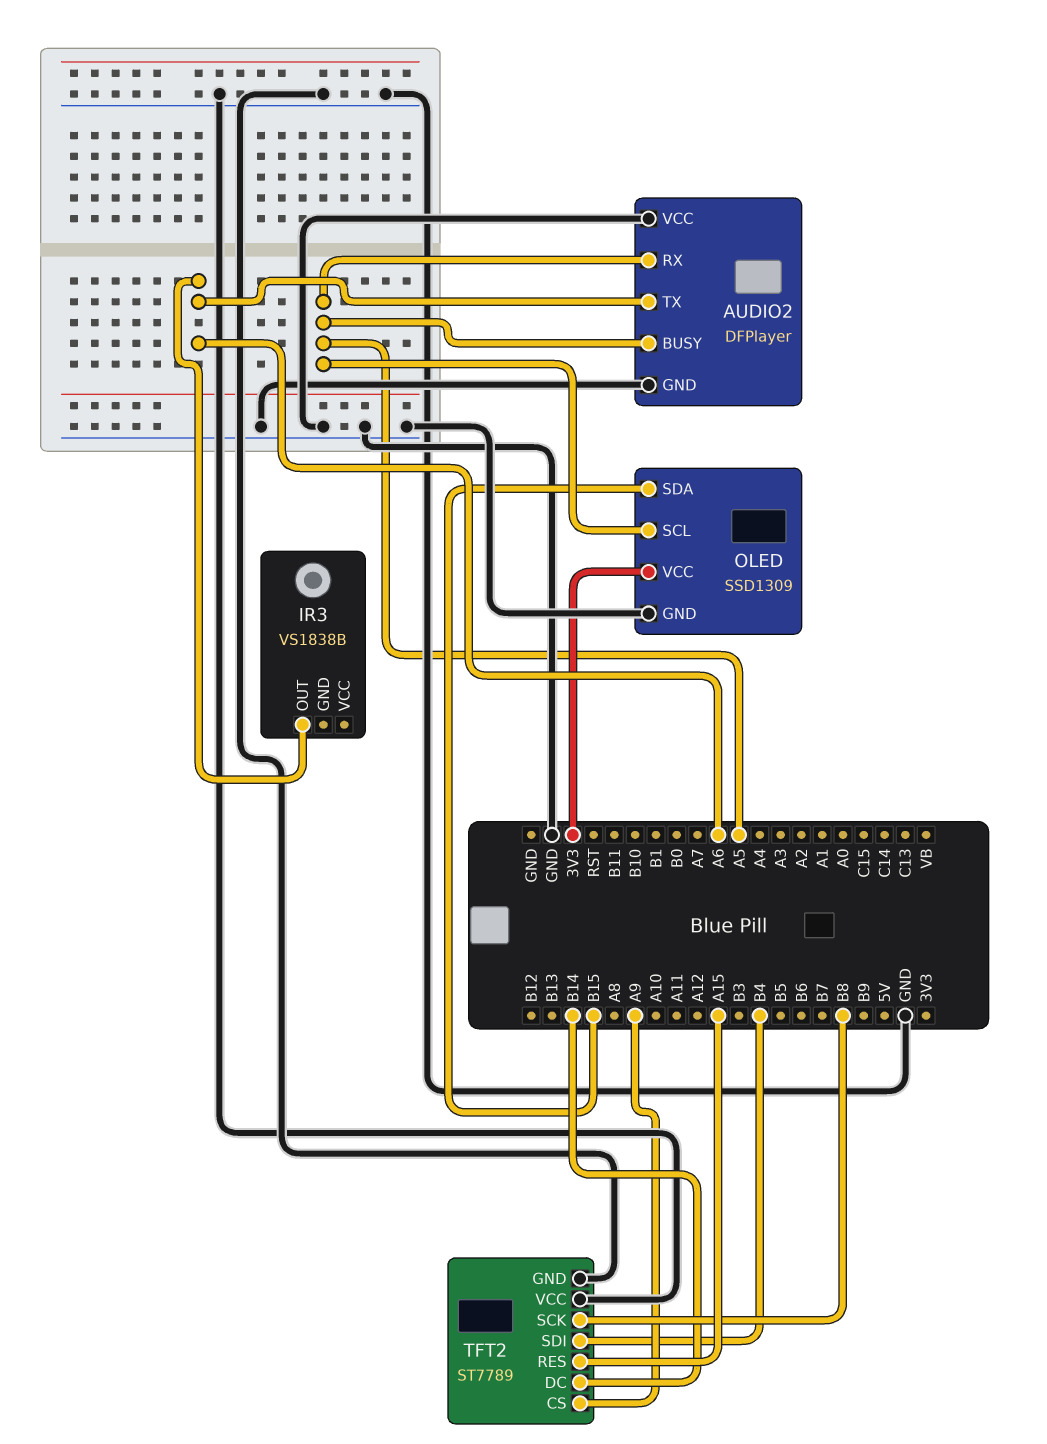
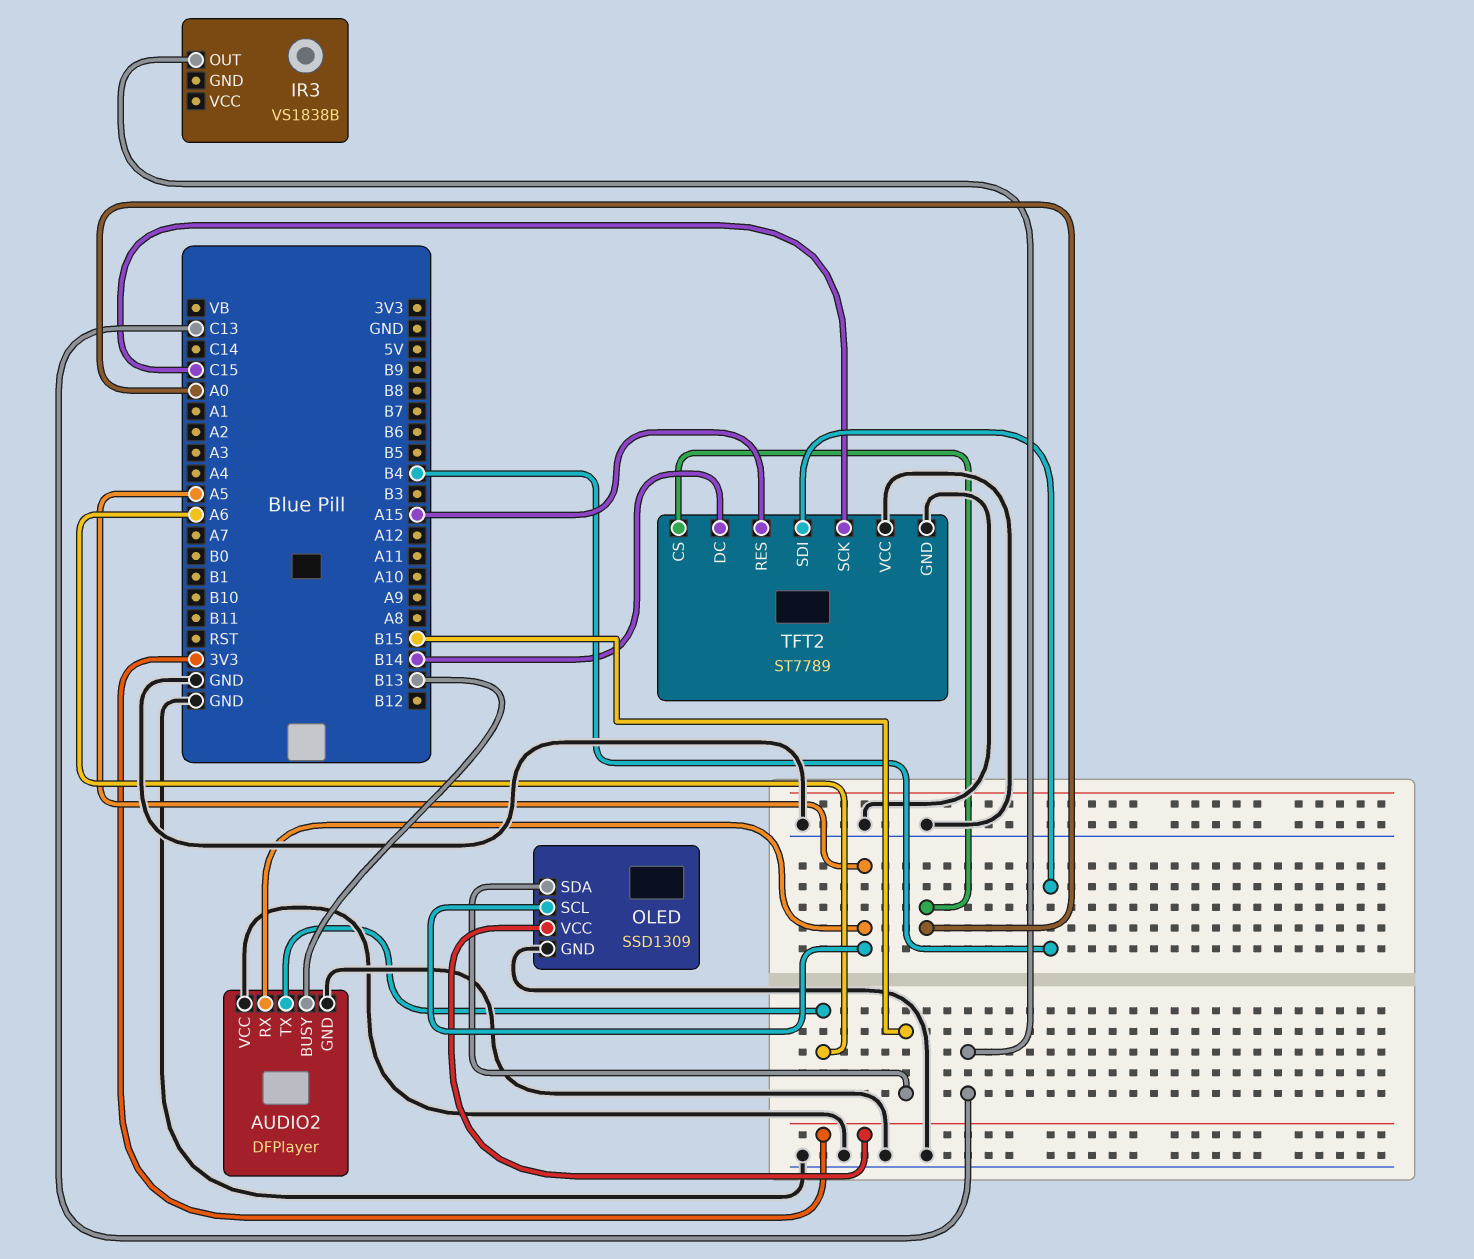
AUDIO2 pin BUSY: A5 -> B13
IR3 pin OUT: A6 -> C13
TFT2 pin CS: A9 -> A0
TFT2 pin SCK: B8 -> C15

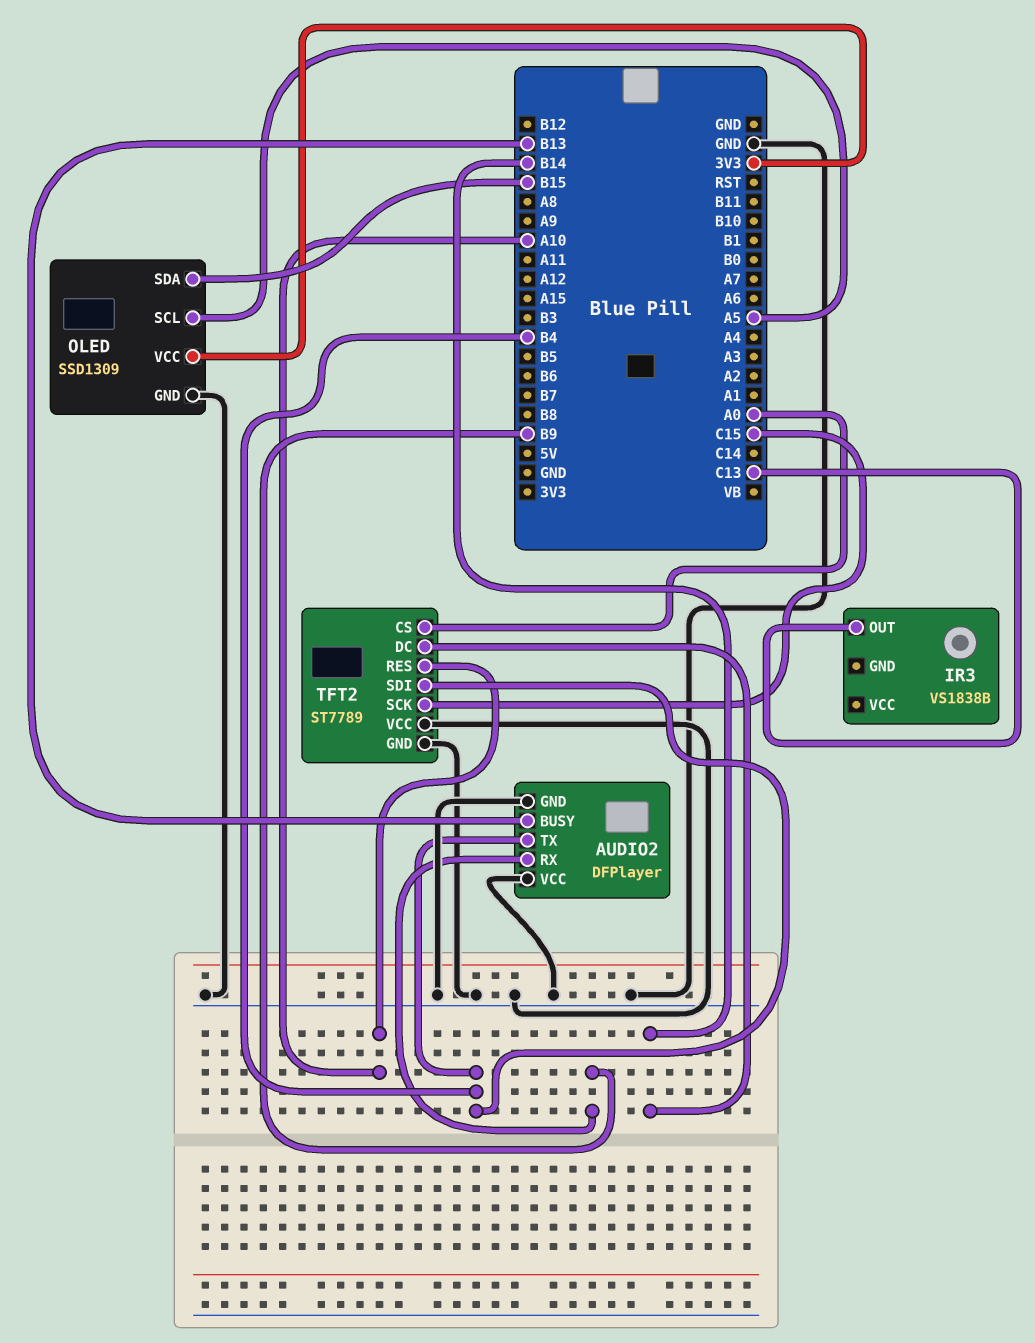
AUDIO2 pin RX: A5 -> B9
AUDIO2 pin TX: A6 -> B4
TFT2 pin RES: A15 -> A10

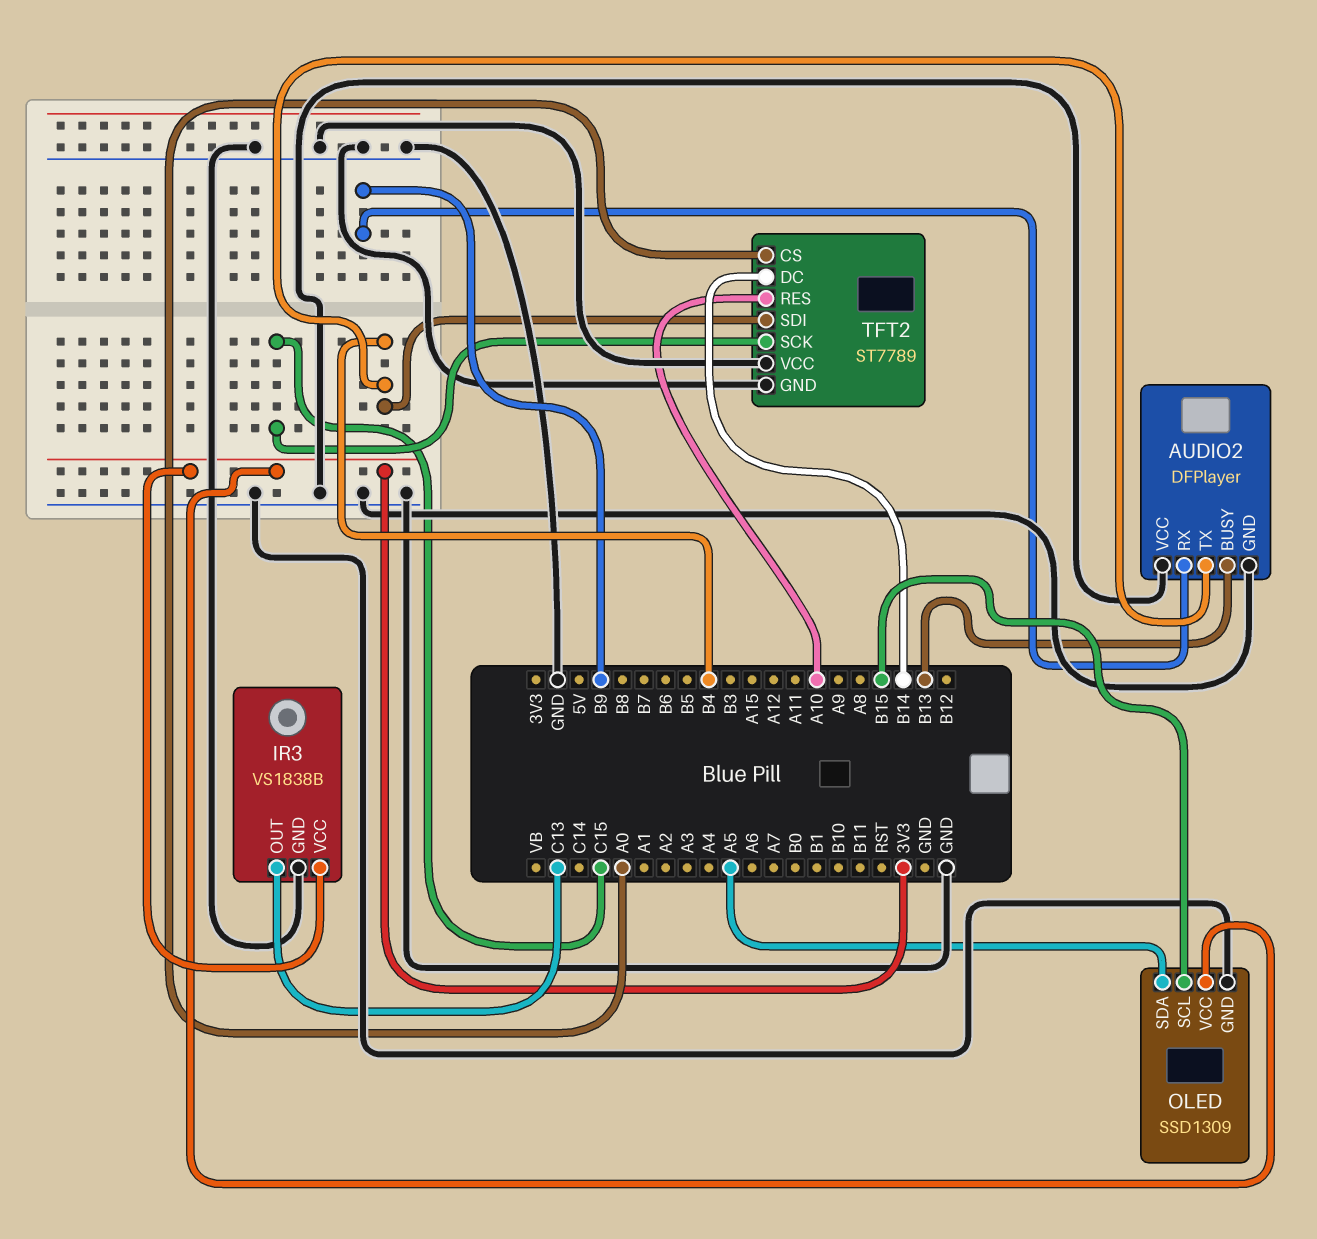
IR3 pin GND: none -> GND
IR3 pin VCC: none -> 3V3
OLED pin SCL: A5 -> B15
OLED pin SDA: B15 -> A5

